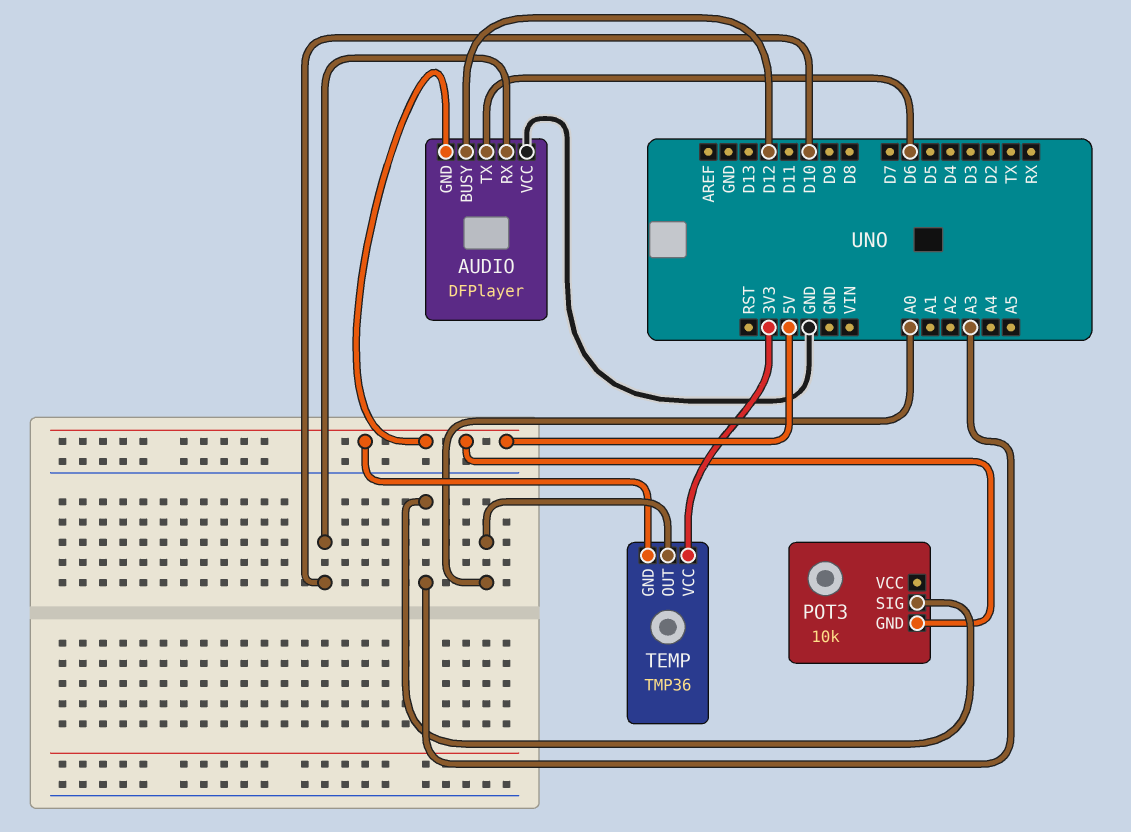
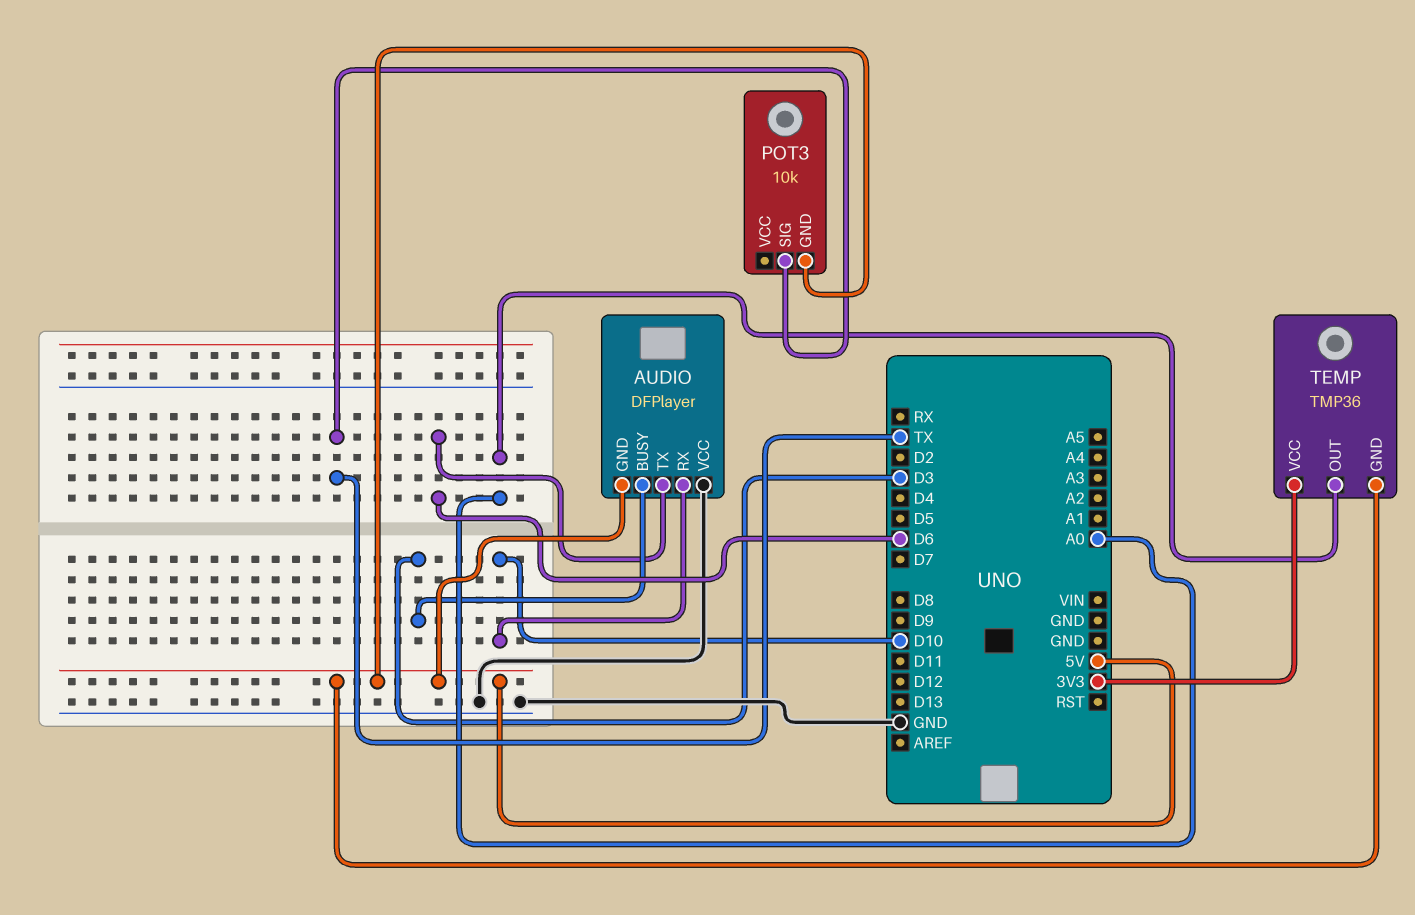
AUDIO pin BUSY: D12 -> D3
POT3 pin SIG: A3 -> TX

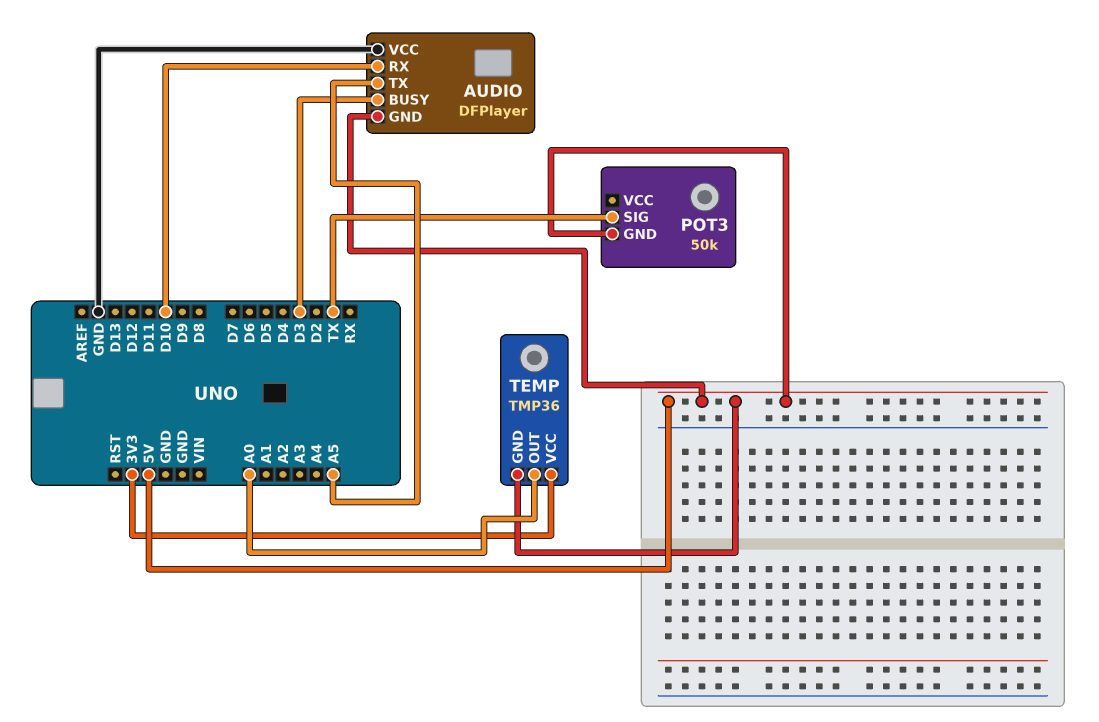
AUDIO pin TX: D6 -> A5
POT3: 10k -> 50k

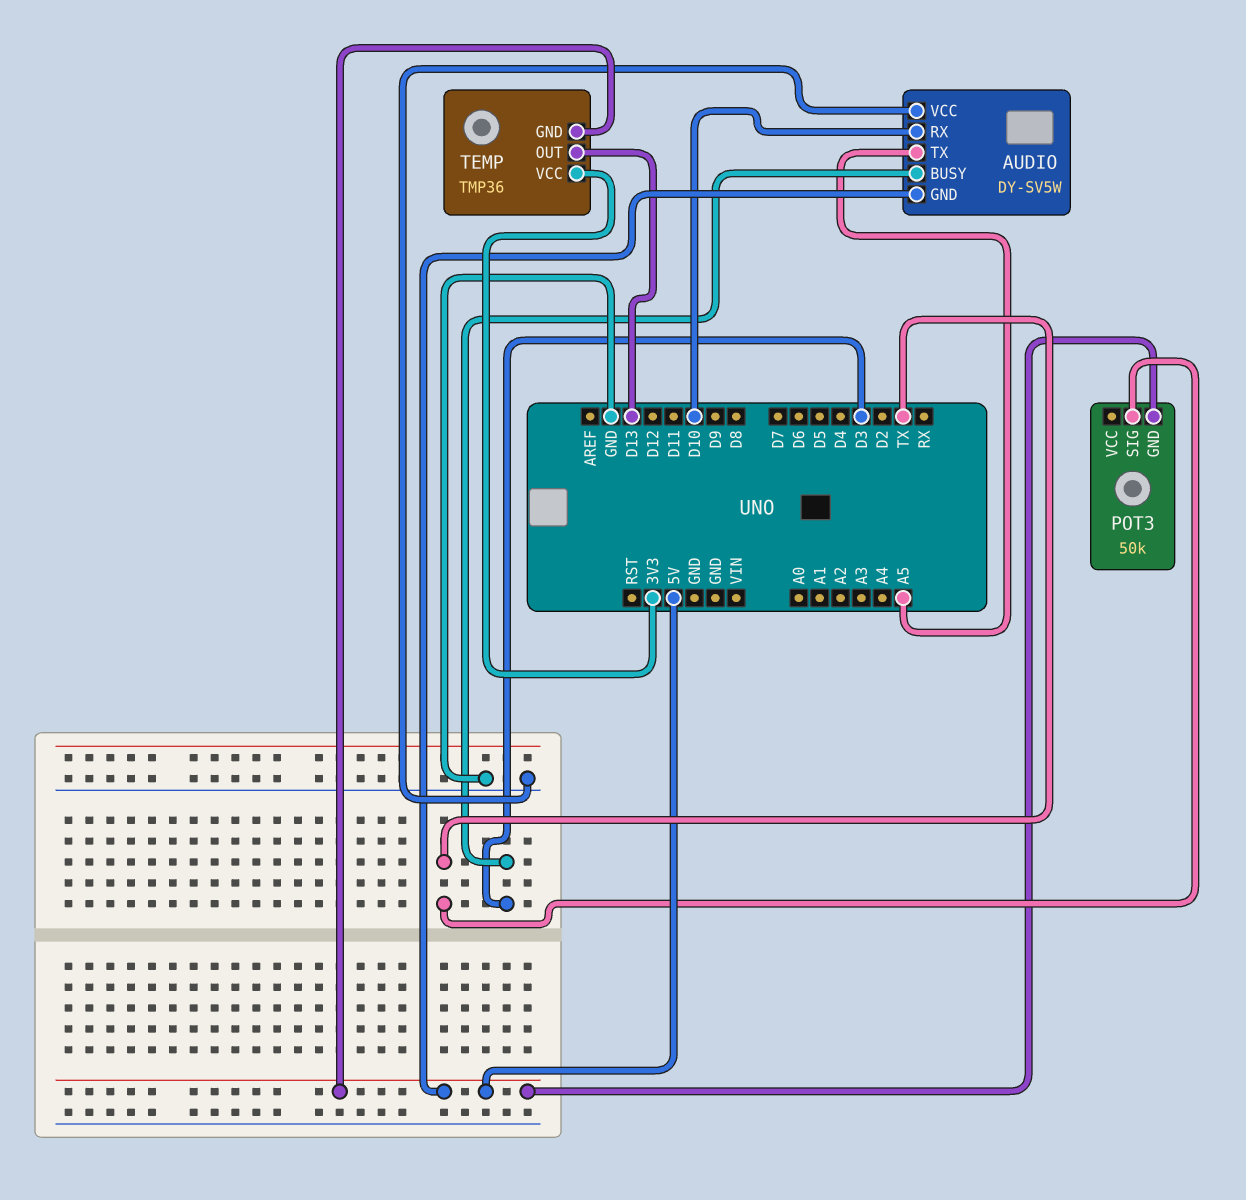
AUDIO: DFPlayer -> DY-SV5W
TEMP pin OUT: A0 -> D13

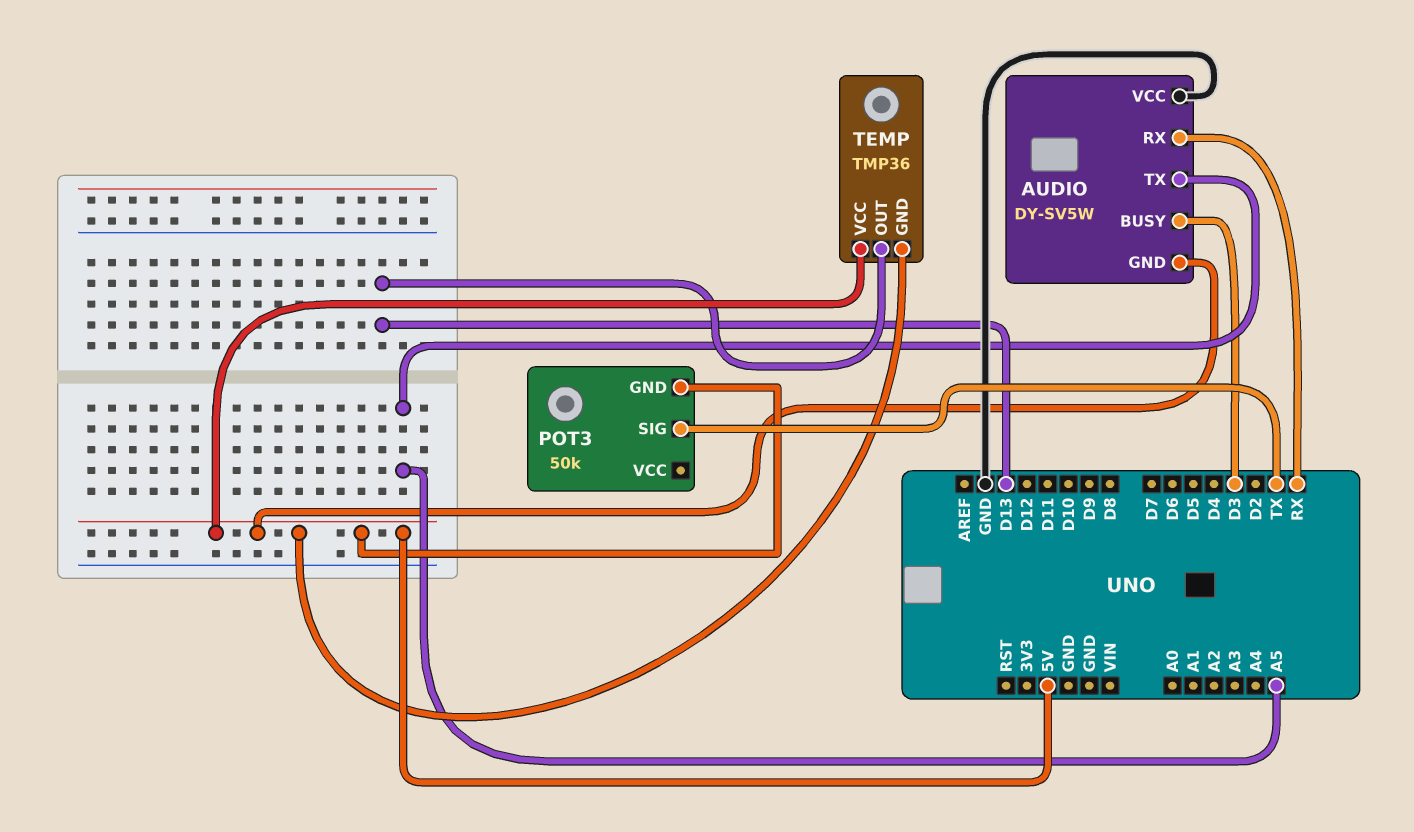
AUDIO pin RX: D10 -> RX
TEMP pin VCC: 3V3 -> 5V

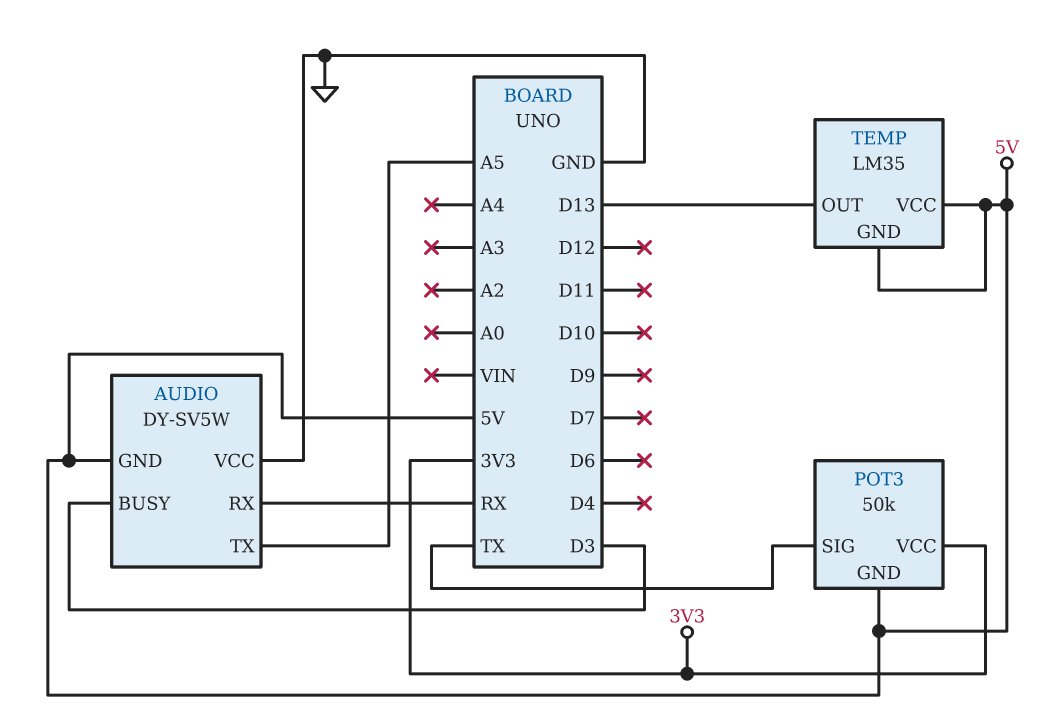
POT3 pin VCC: none -> 3V3
TEMP: TMP36 -> LM35

